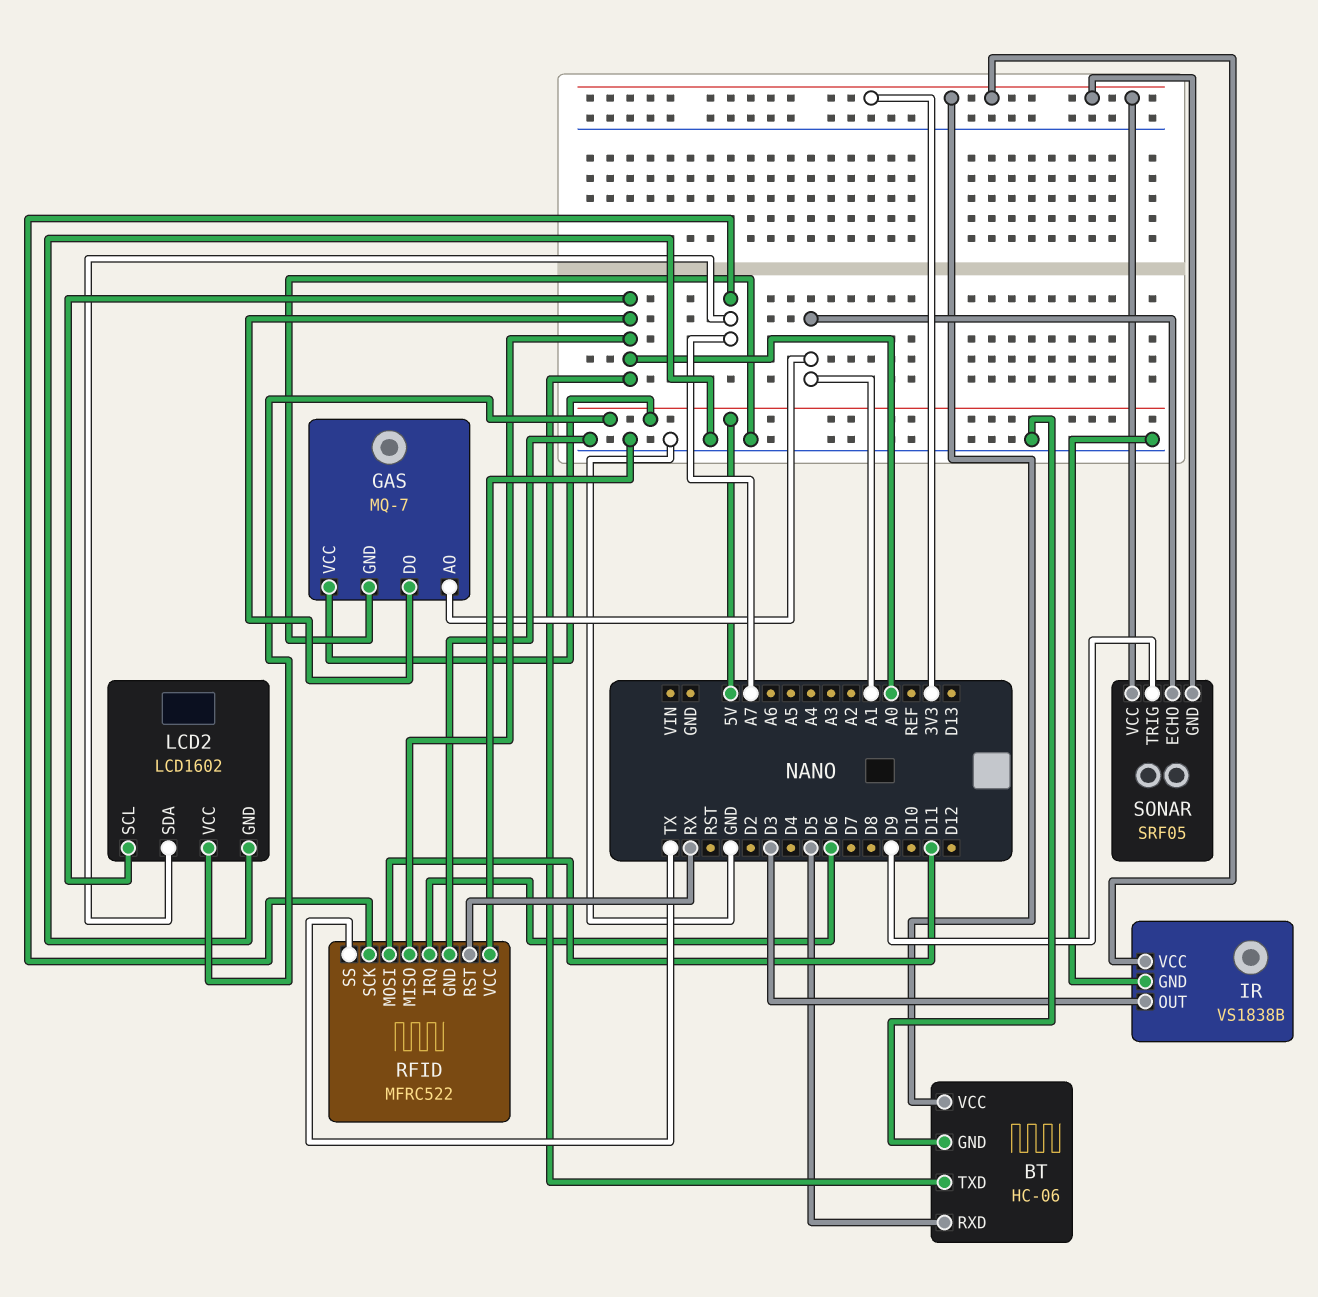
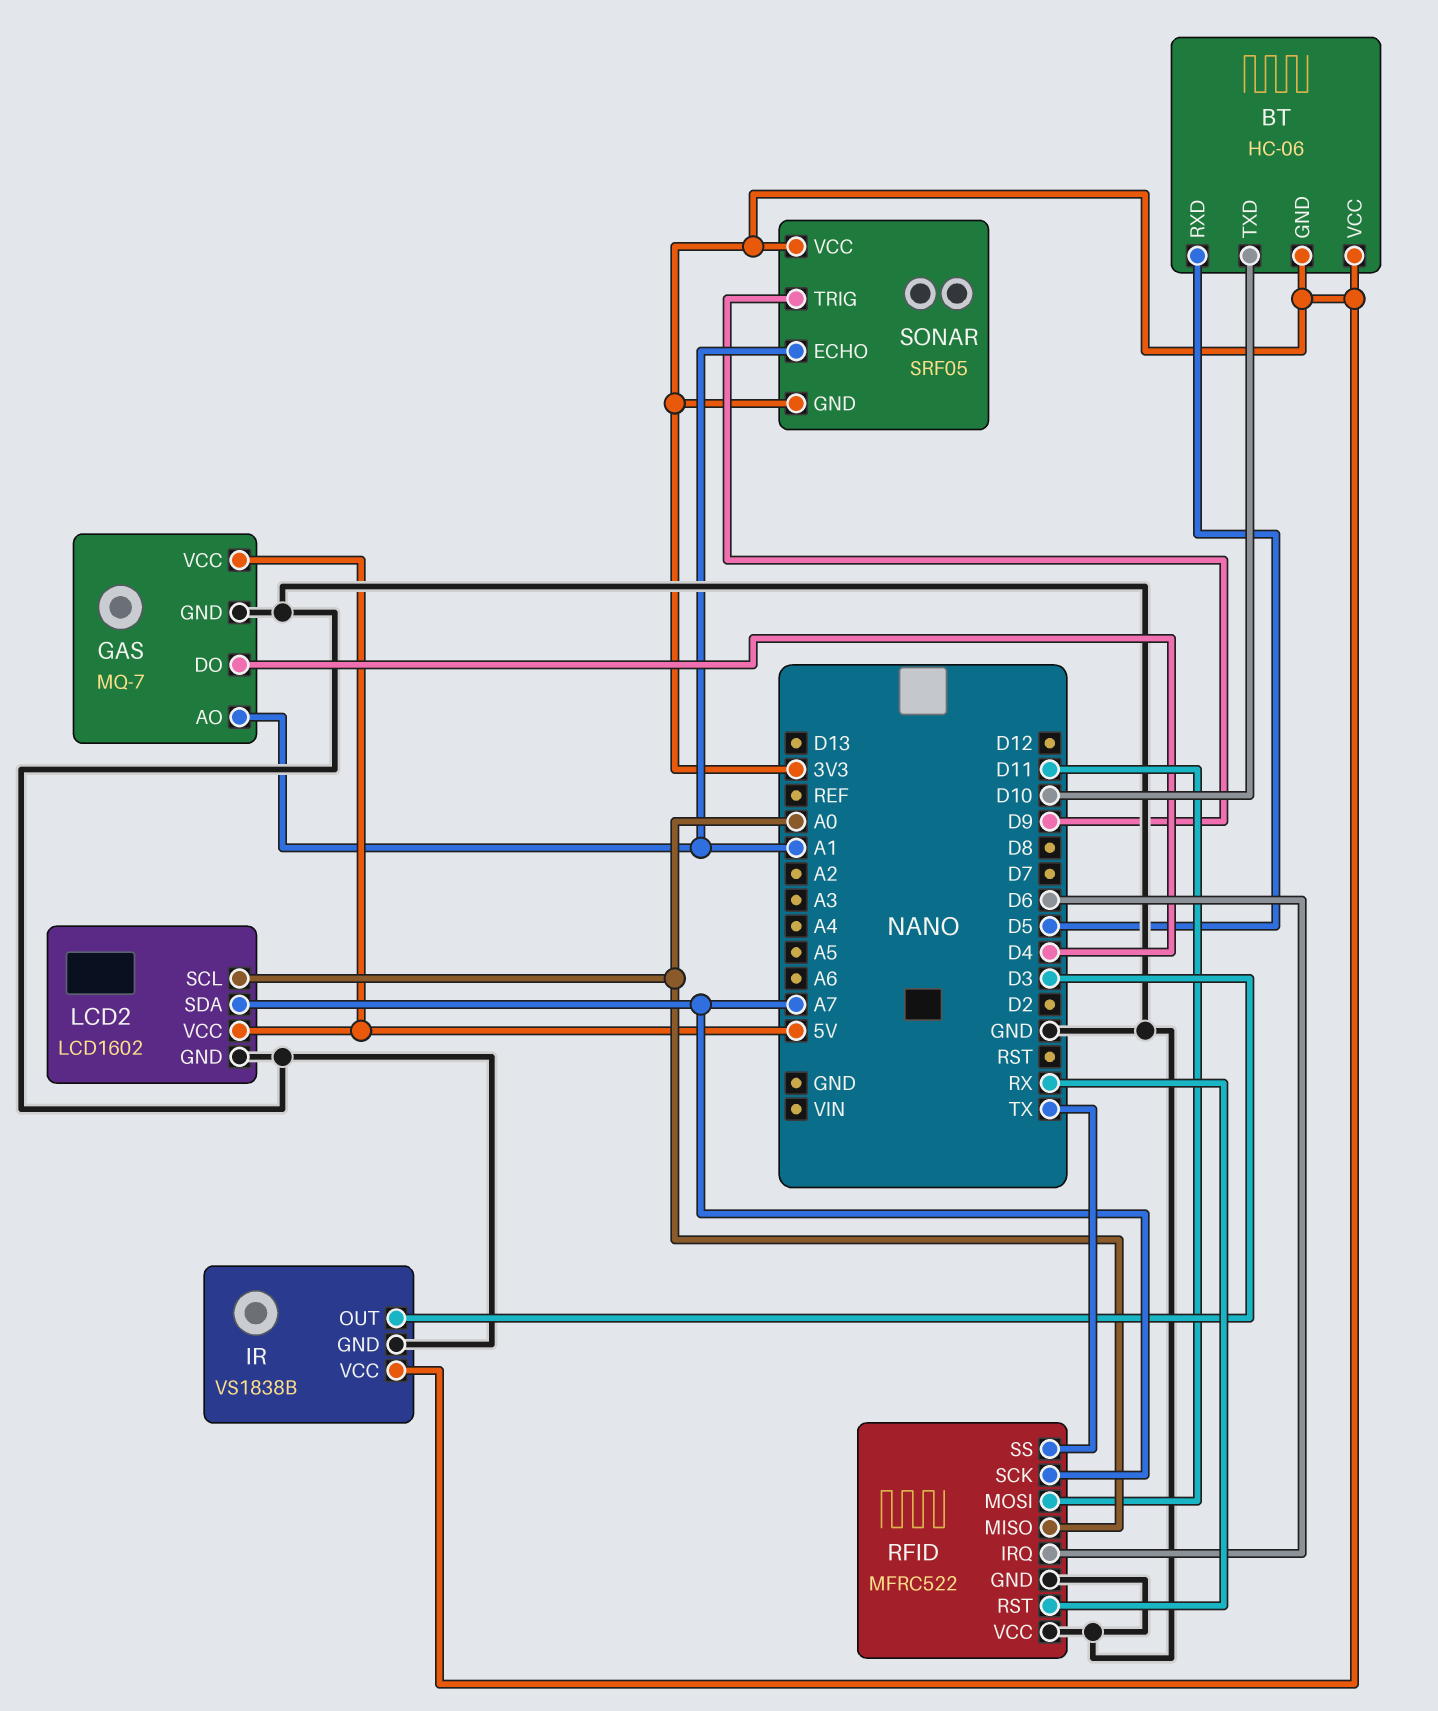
BT pin GND: GND -> 3V3
BT pin TXD: A0 -> D10
GAS pin DO: A0 -> D4

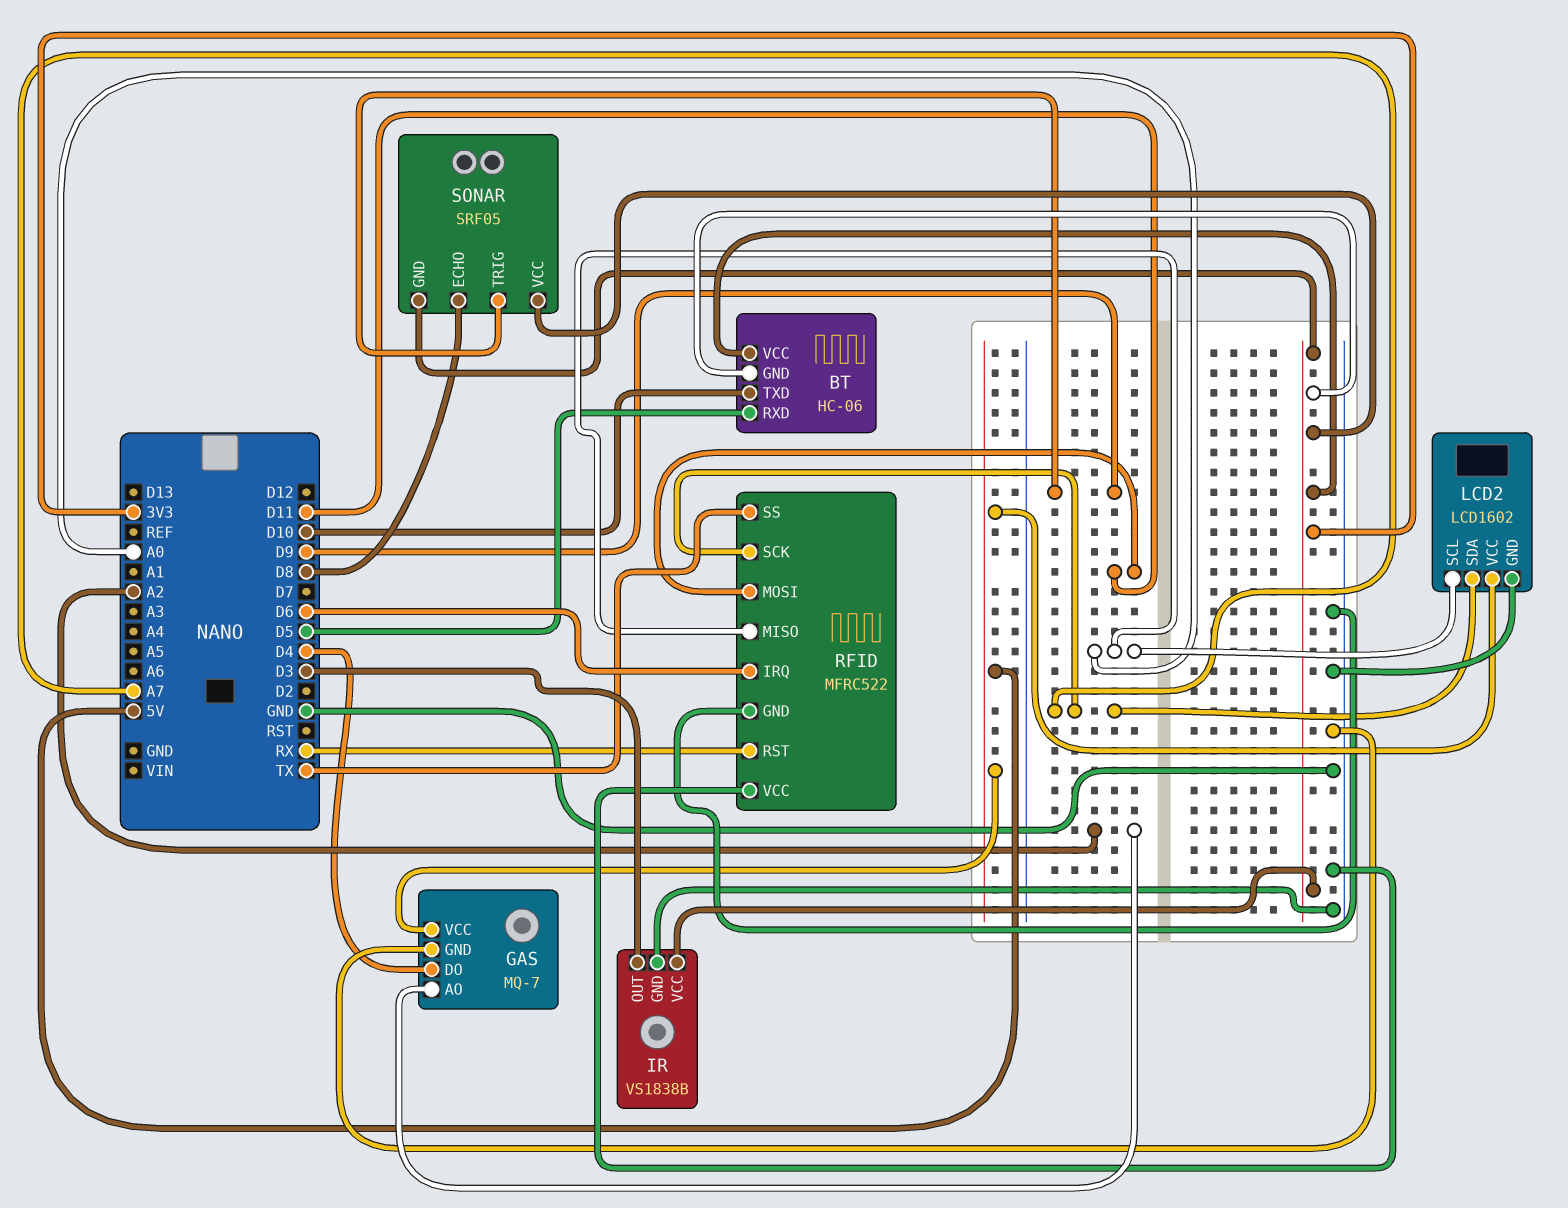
GAS pin AO: A1 -> A2
SONAR pin ECHO: A1 -> D8

